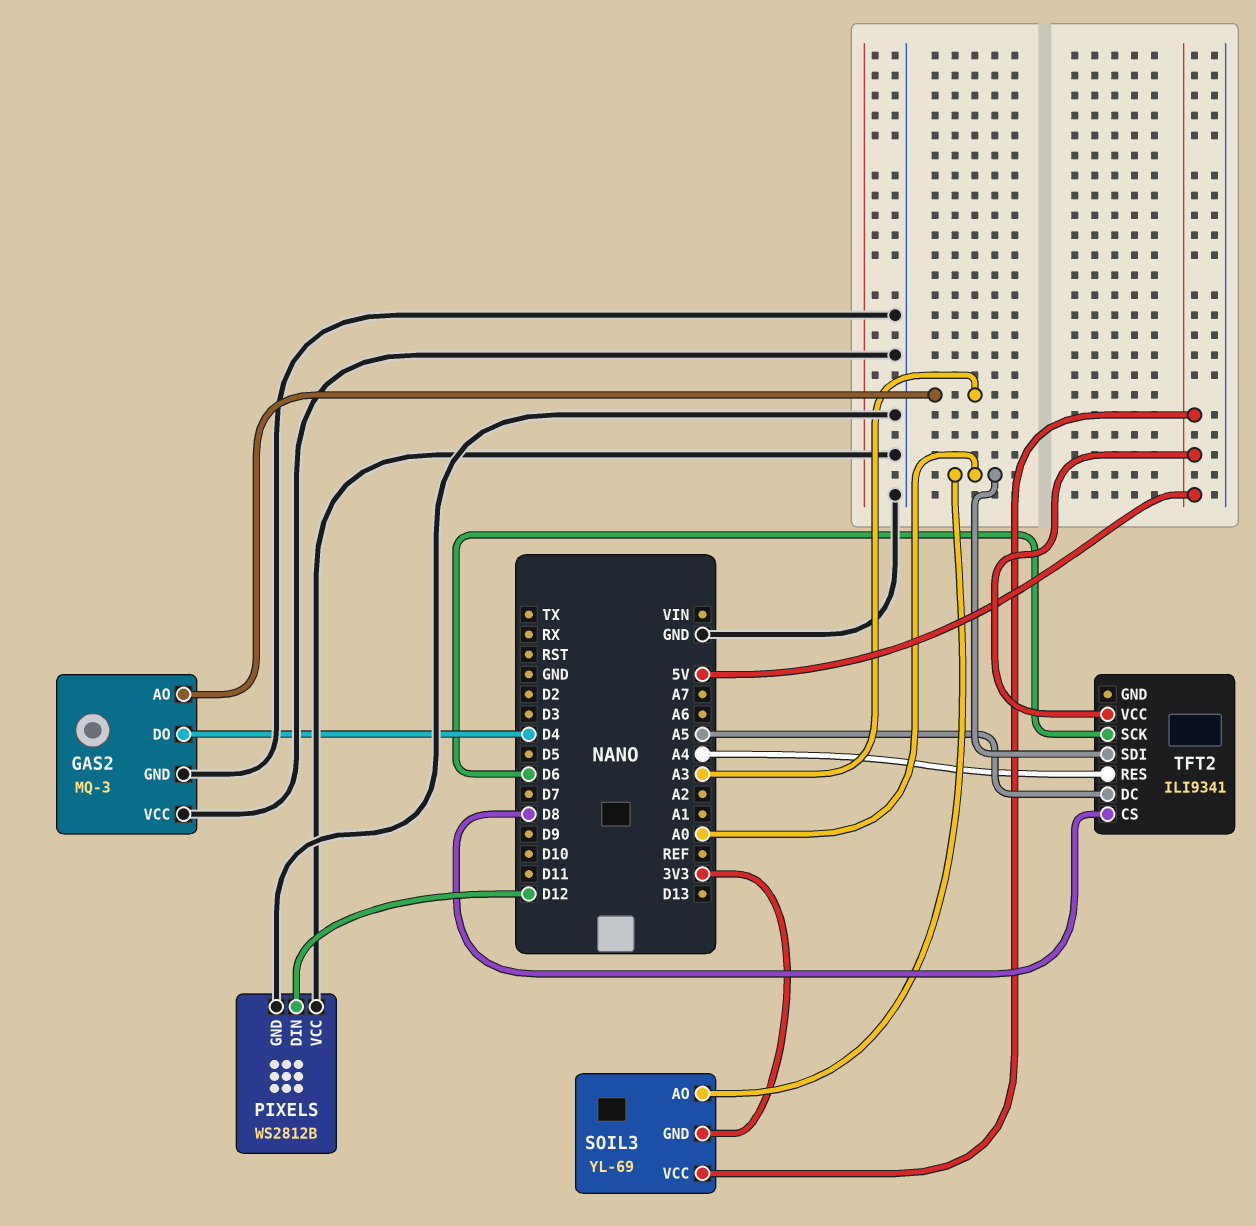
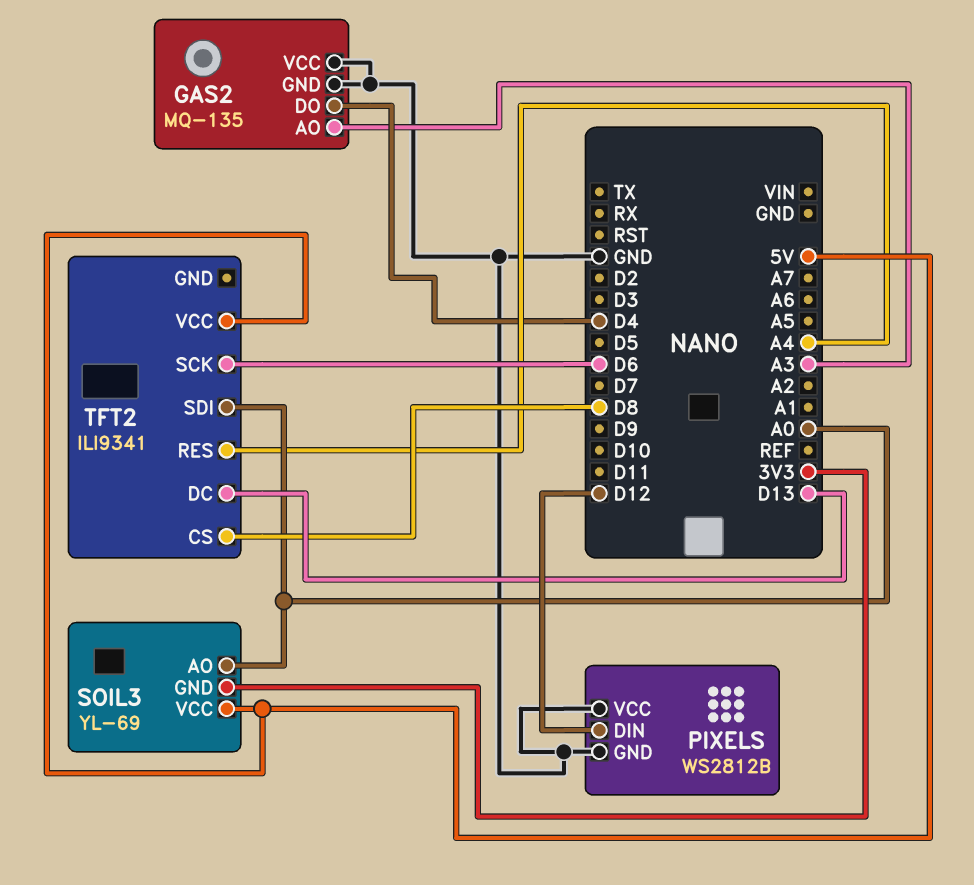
GAS2: MQ-3 -> MQ-135
TFT2 pin DC: A5 -> D13

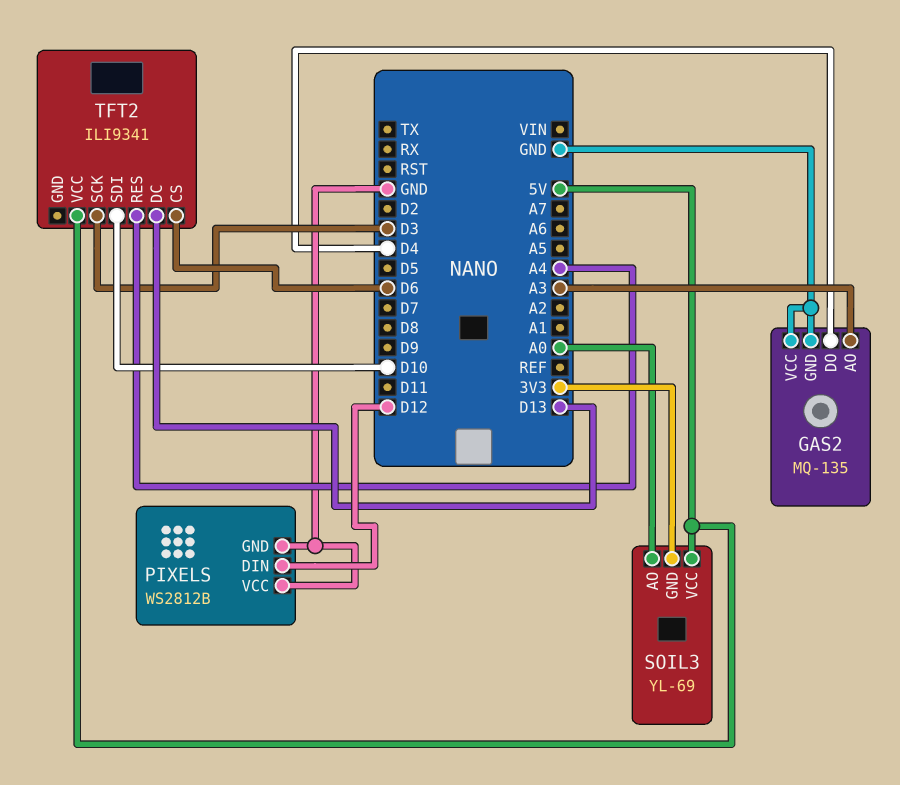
TFT2 pin CS: D8 -> D6
TFT2 pin SCK: D6 -> D3
TFT2 pin SDI: A0 -> D10

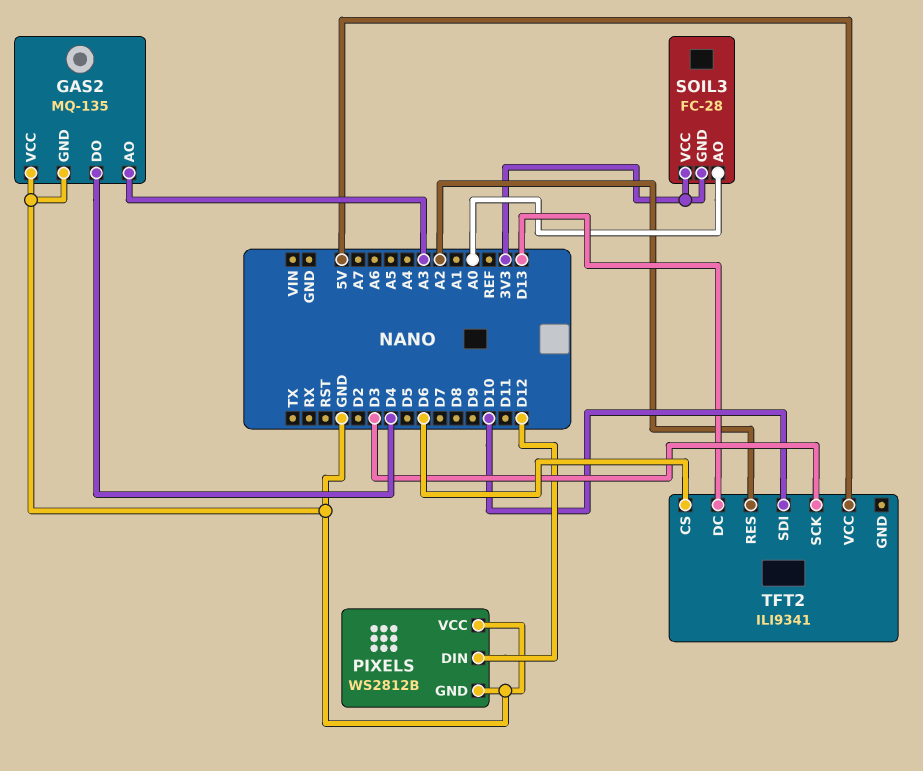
SOIL3: YL-69 -> FC-28
SOIL3 pin VCC: 5V -> 3V3
TFT2 pin RES: A4 -> A2

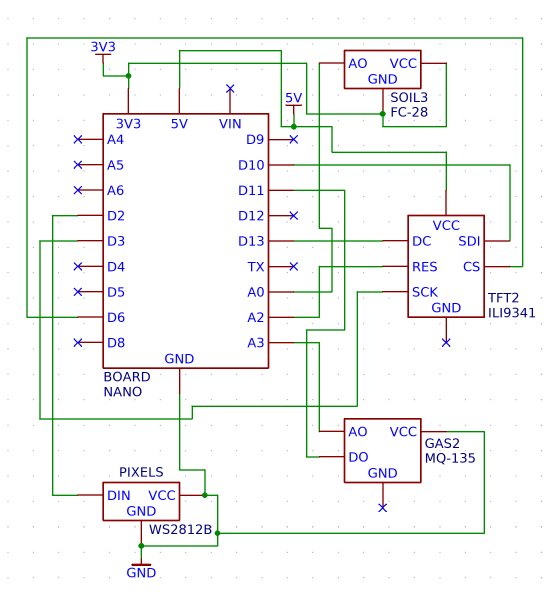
GAS2 pin DO: D4 -> D11
GAS2 pin GND: GND -> none
PIXELS pin DIN: D12 -> D2

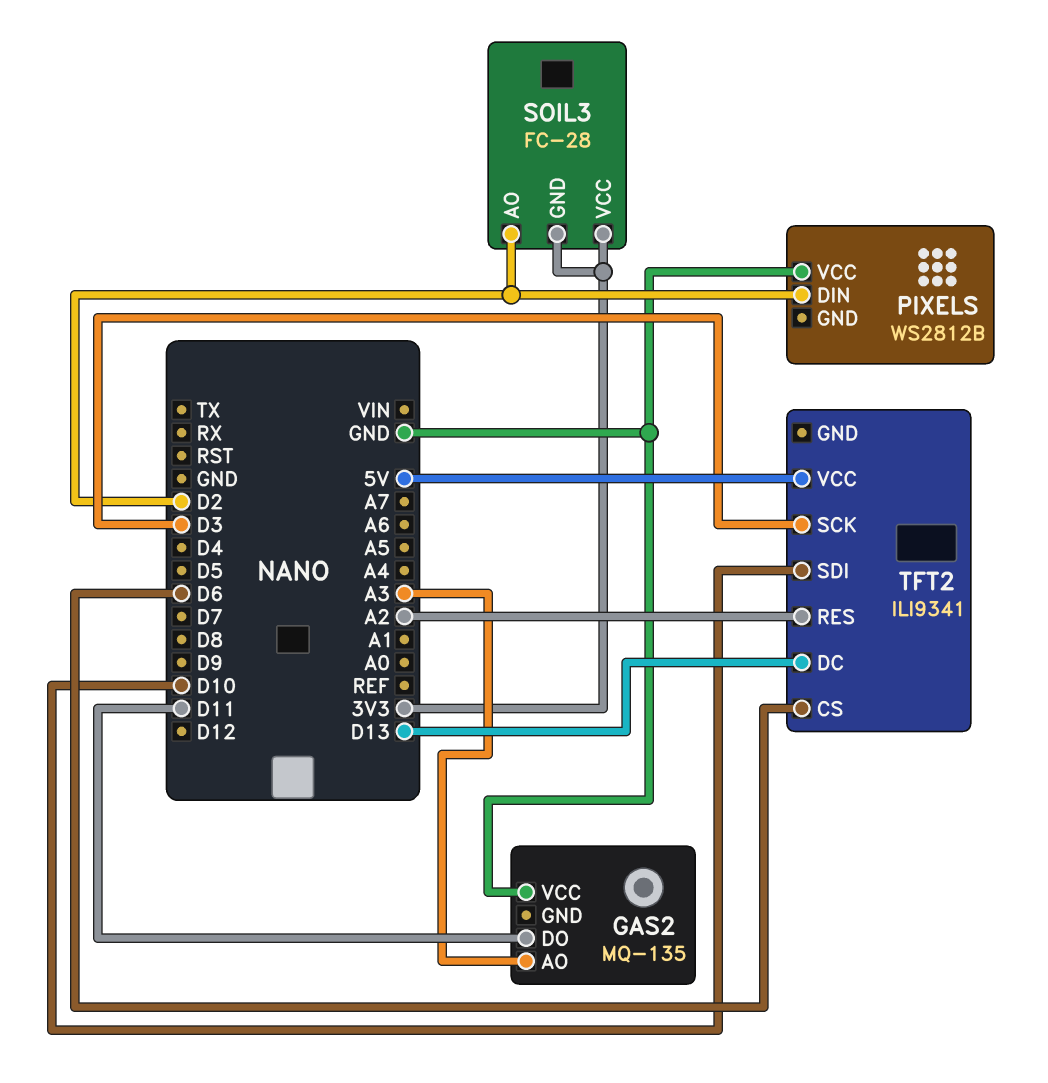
PIXELS pin GND: GND -> none
SOIL3 pin AO: A0 -> D2

